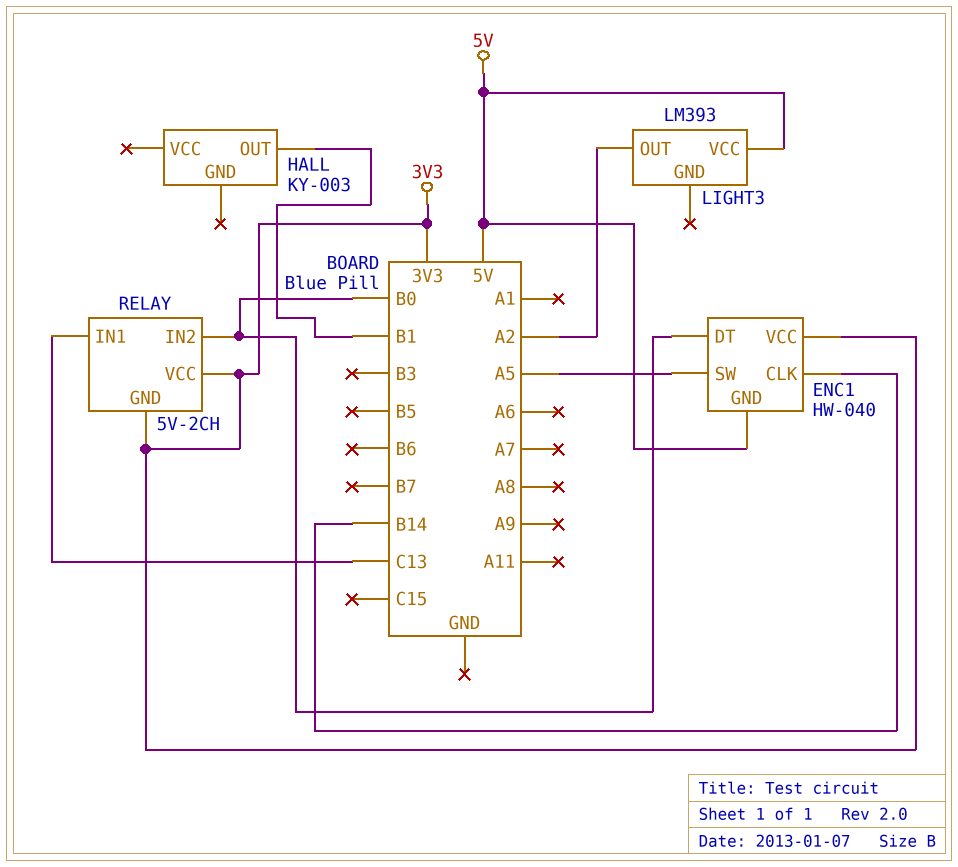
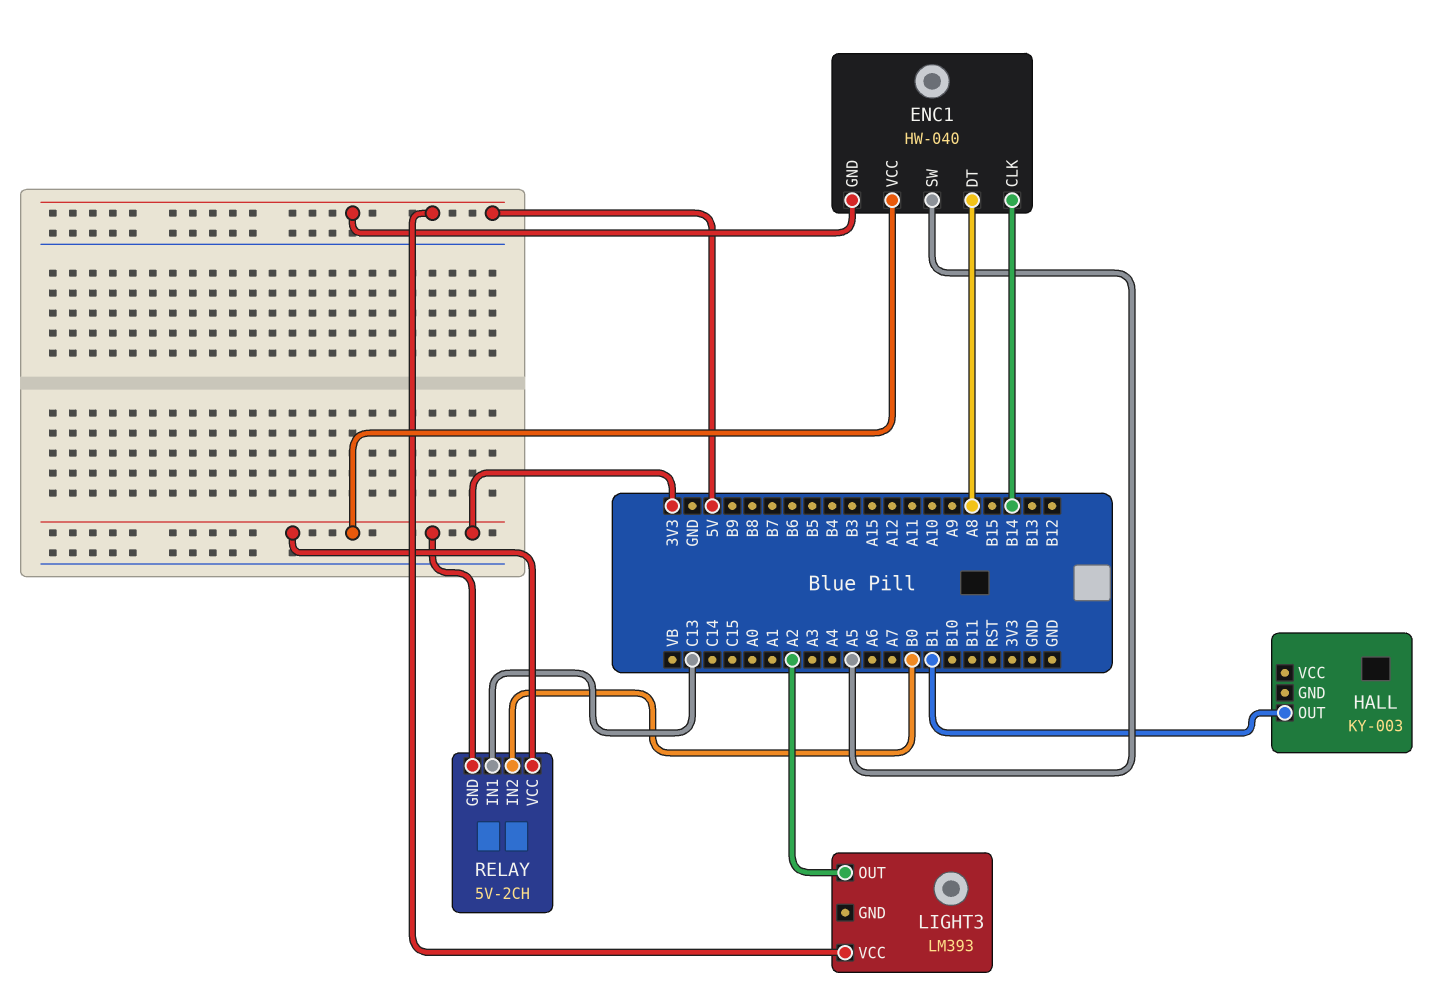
ENC1 pin DT: B0 -> A8

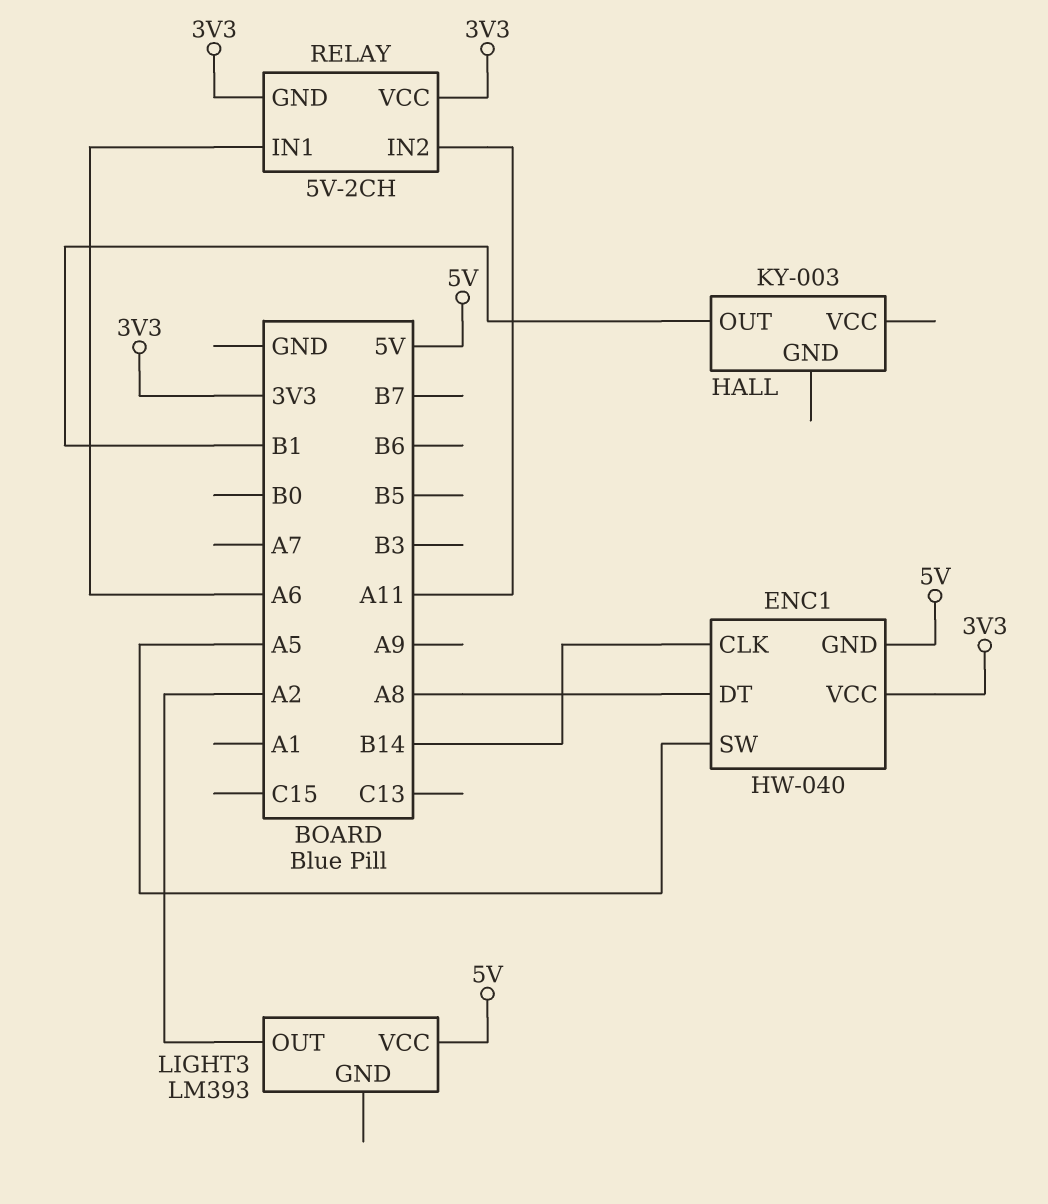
RELAY pin IN1: C13 -> A6
RELAY pin IN2: B0 -> A11

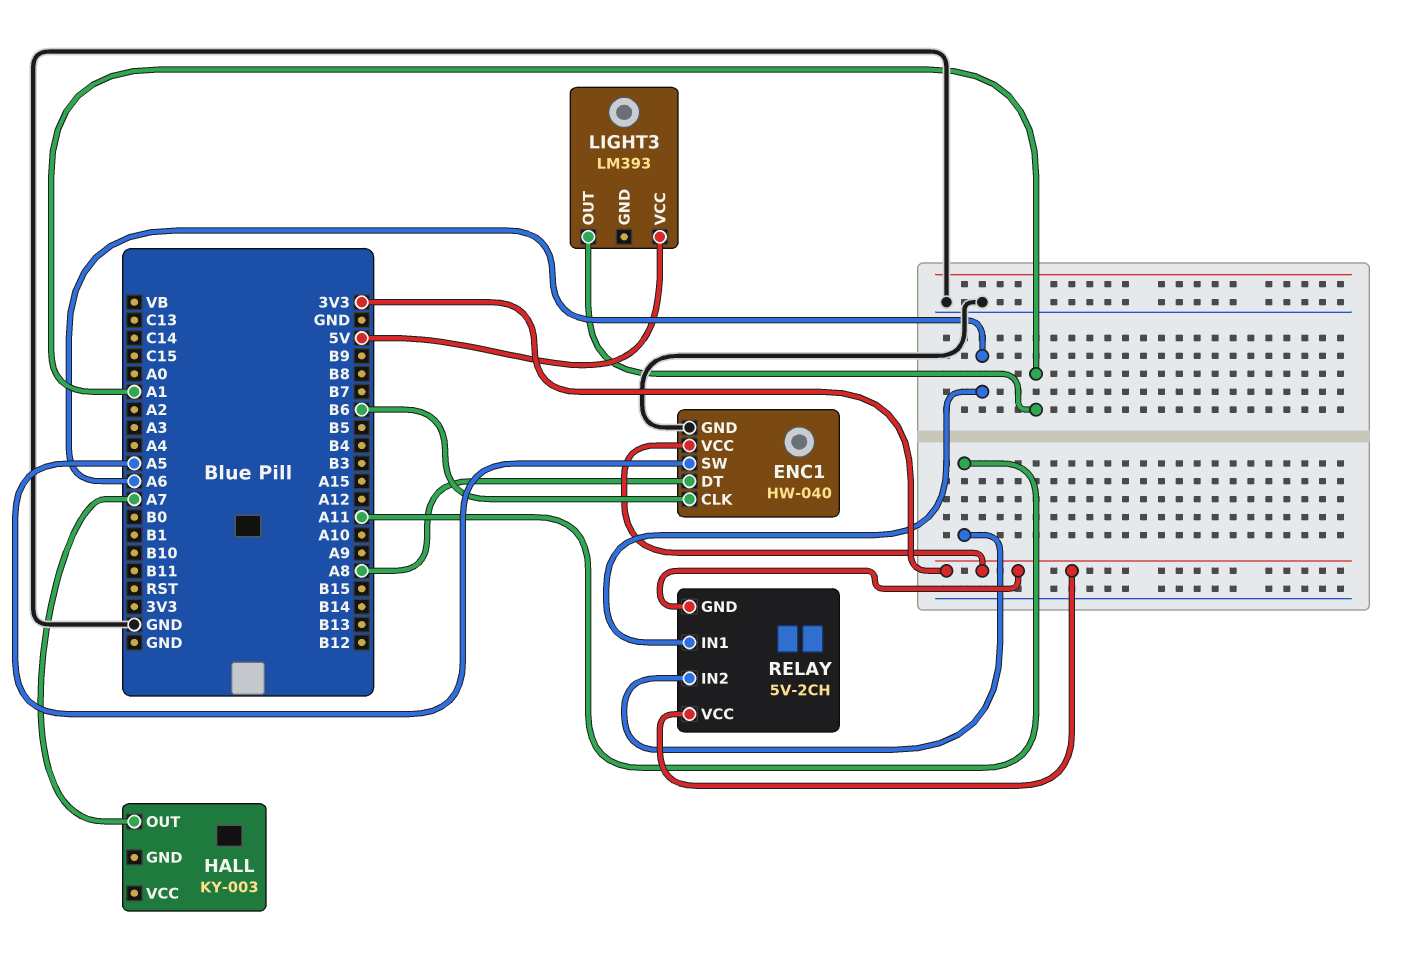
ENC1 pin CLK: B14 -> B6
ENC1 pin GND: 5V -> GND
HALL pin OUT: B1 -> A7
LIGHT3 pin OUT: A2 -> A1

